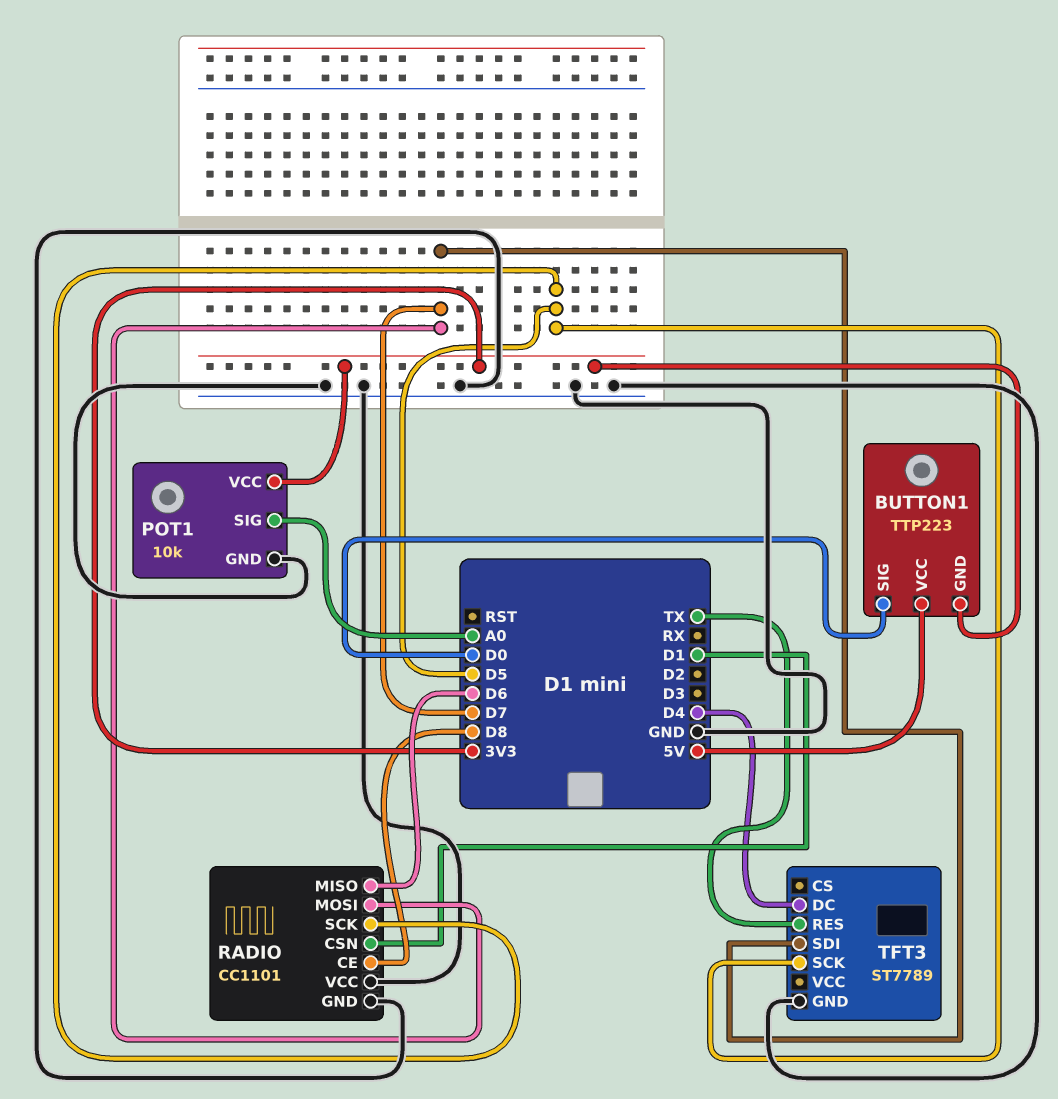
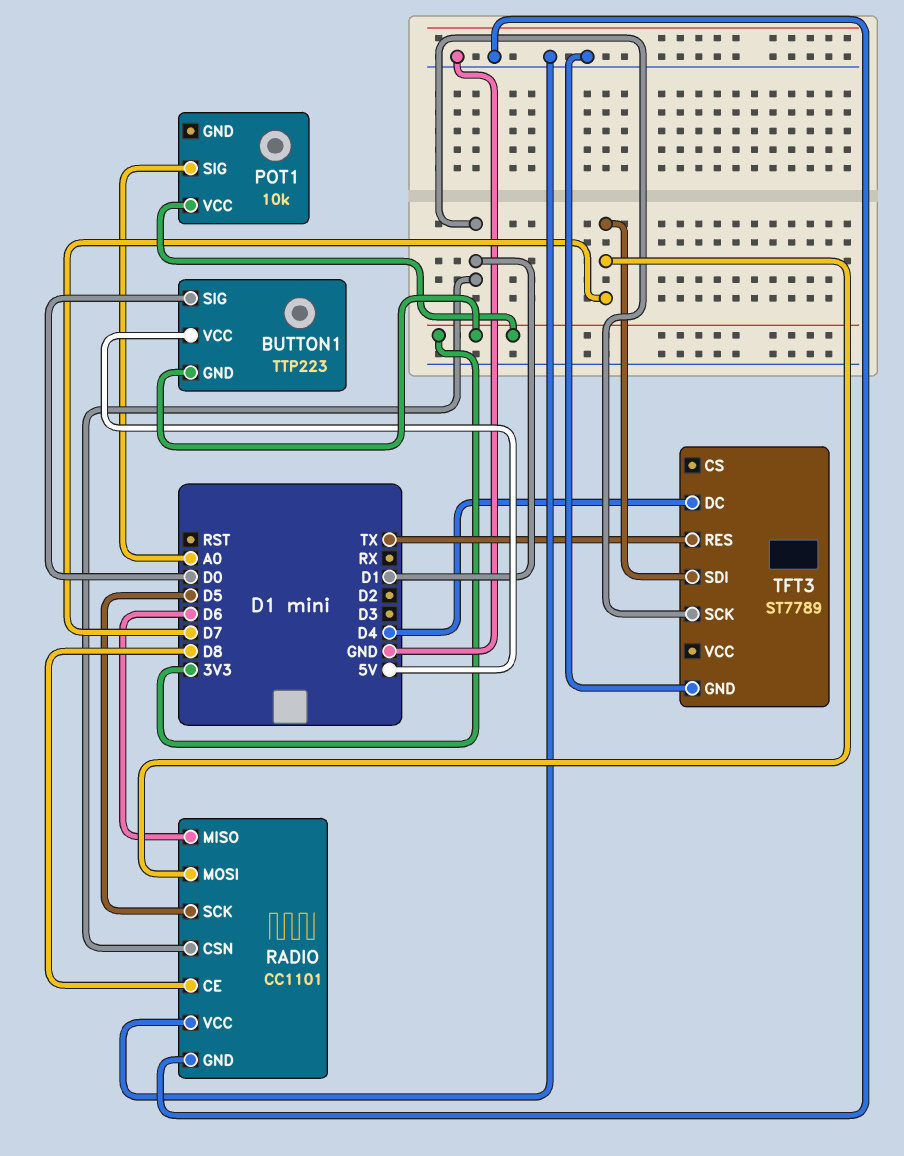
POT1 pin GND: GND -> none
TFT3 pin SCK: D5 -> D1

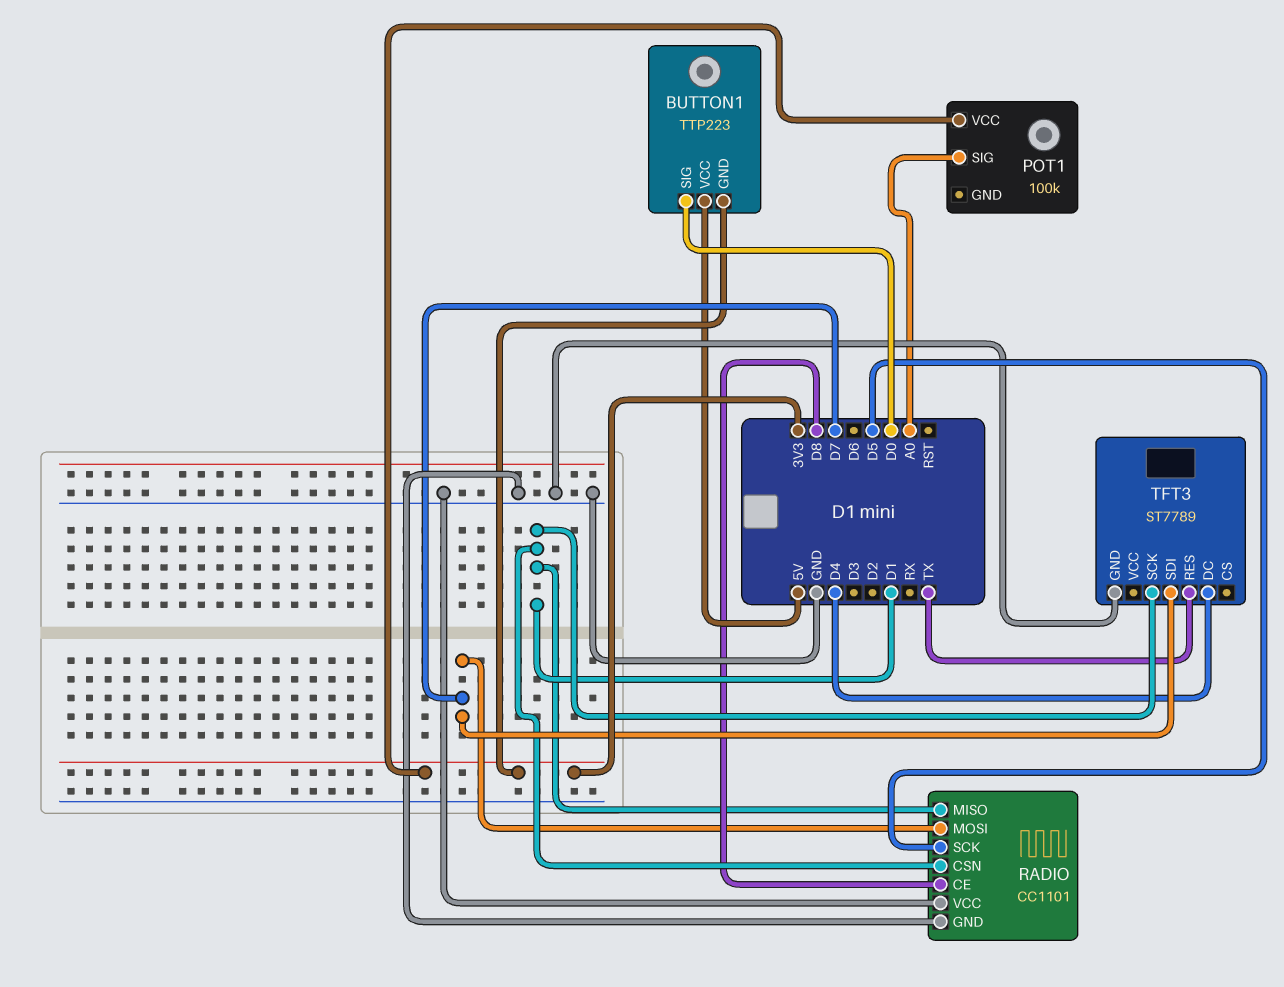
POT1: 10k -> 100k
RADIO pin MISO: D6 -> D1

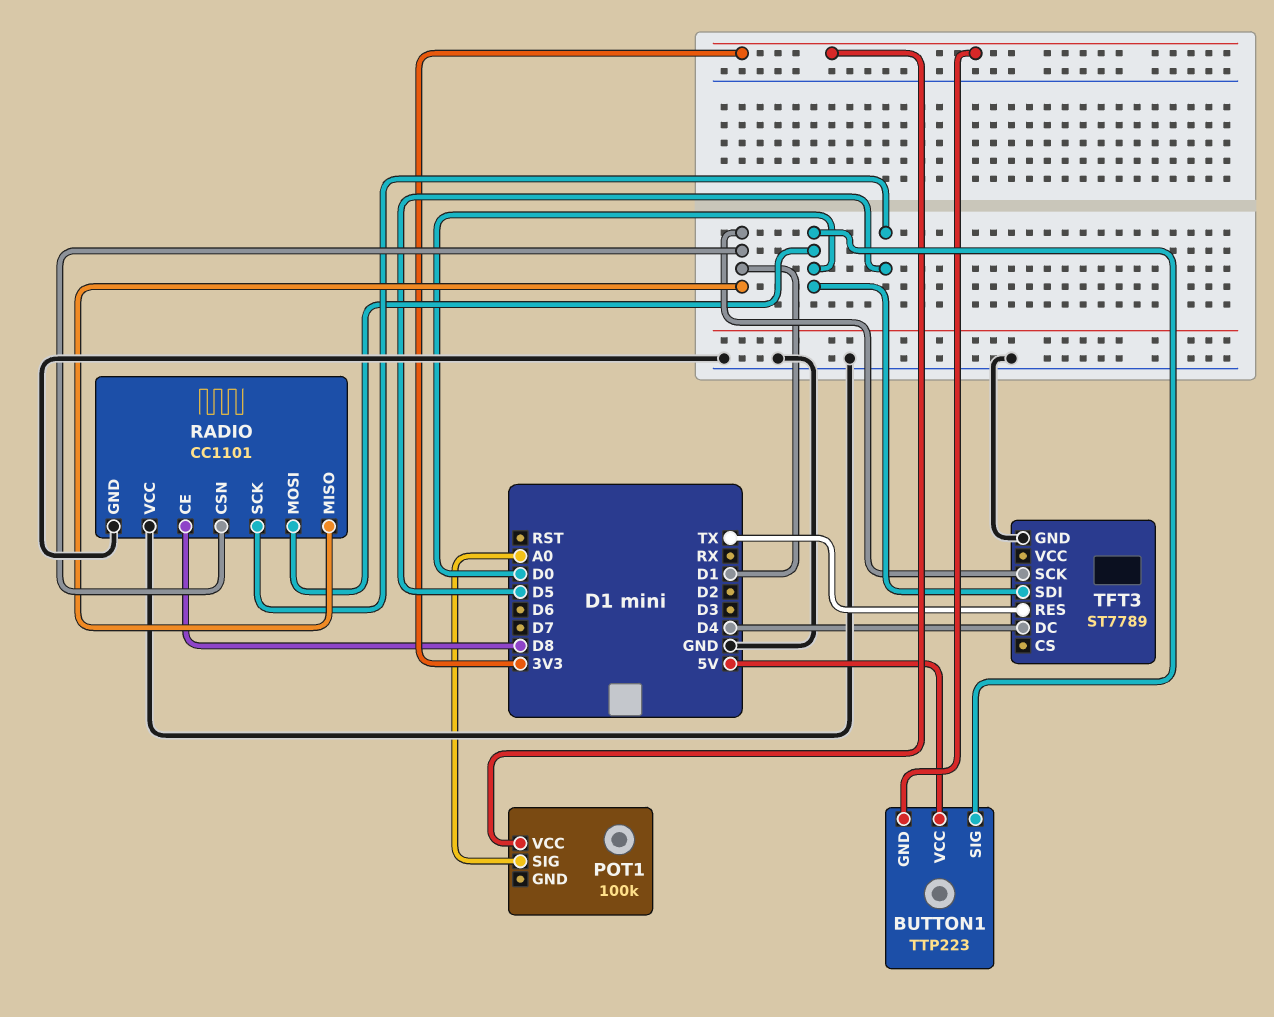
RADIO pin MOSI: D7 -> D0
TFT3 pin SDI: D7 -> D0

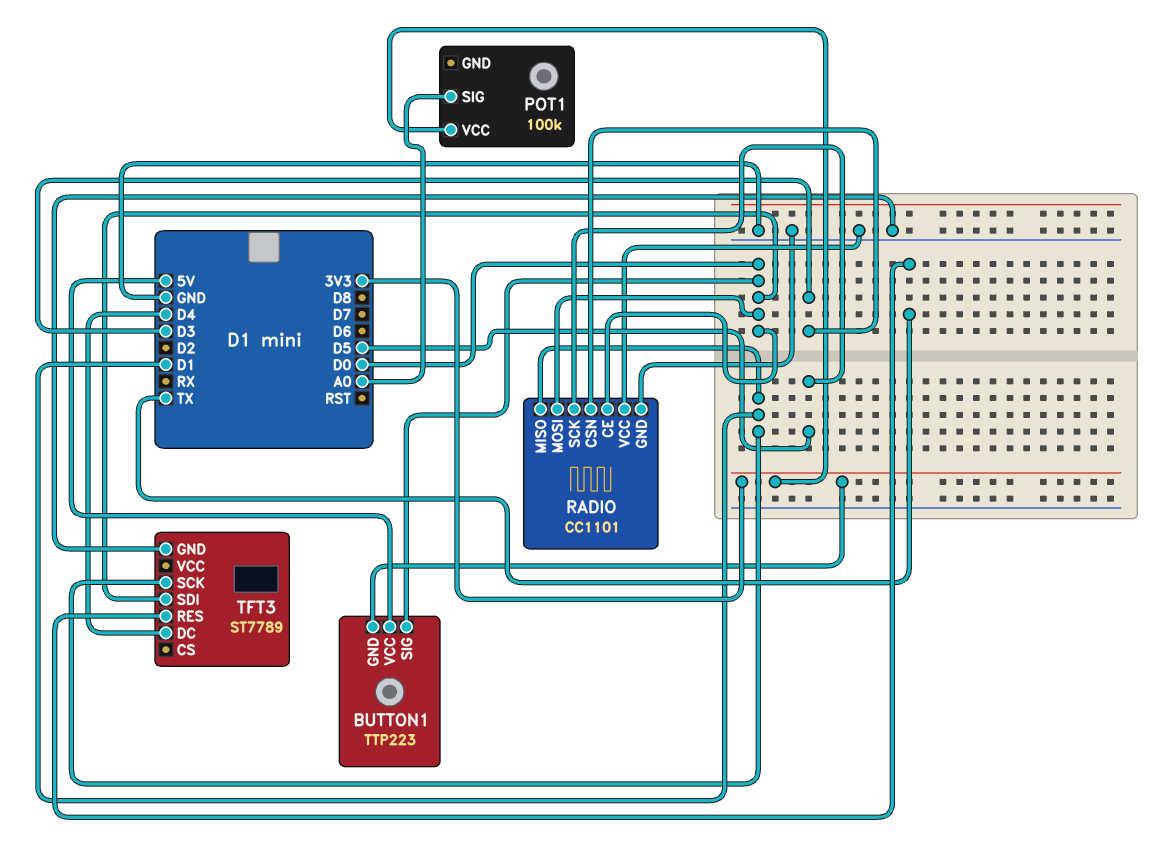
RADIO pin CE: D8 -> D0
RADIO pin CSN: D1 -> D3

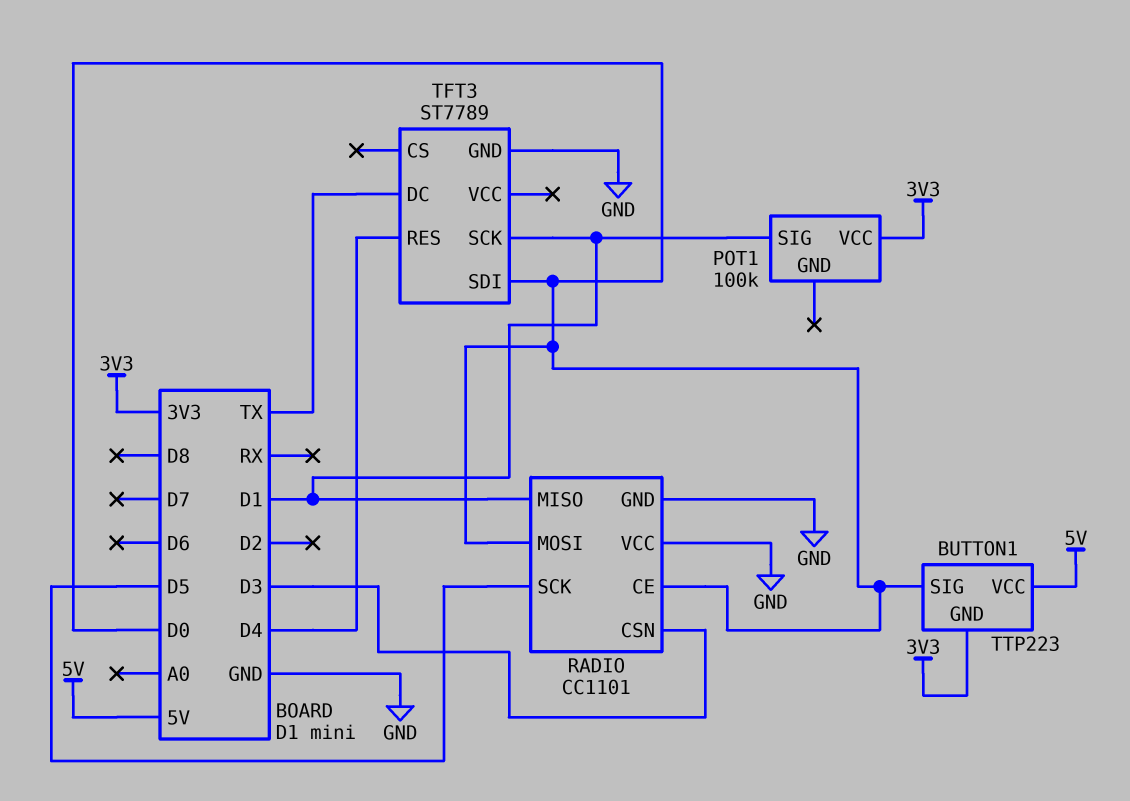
POT1 pin SIG: A0 -> D1
TFT3 pin DC: D4 -> TX
TFT3 pin RES: TX -> D4

